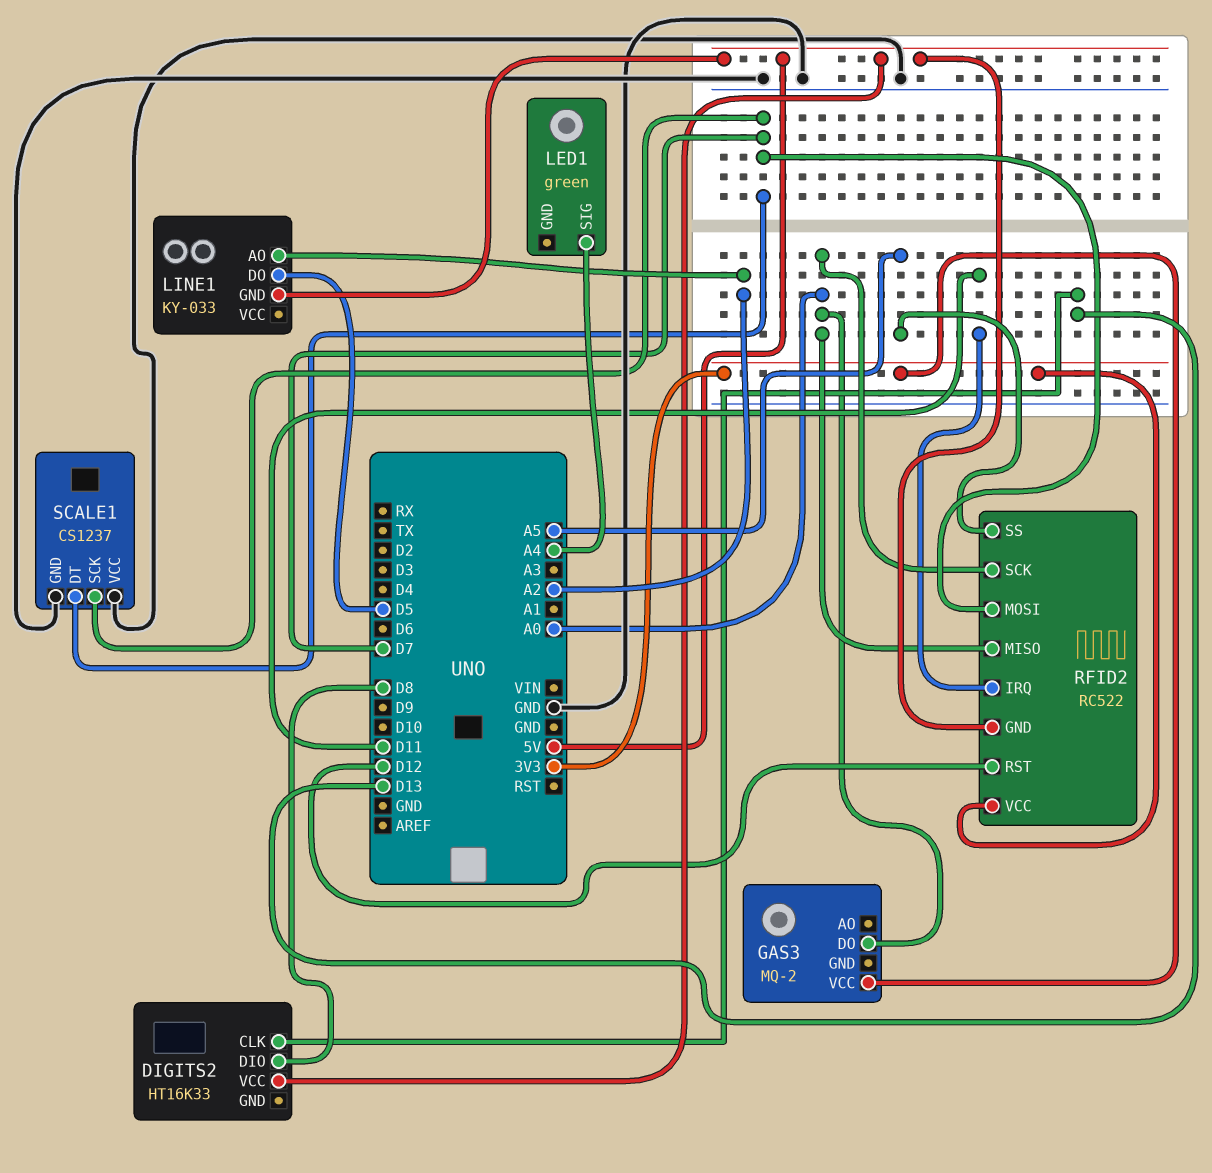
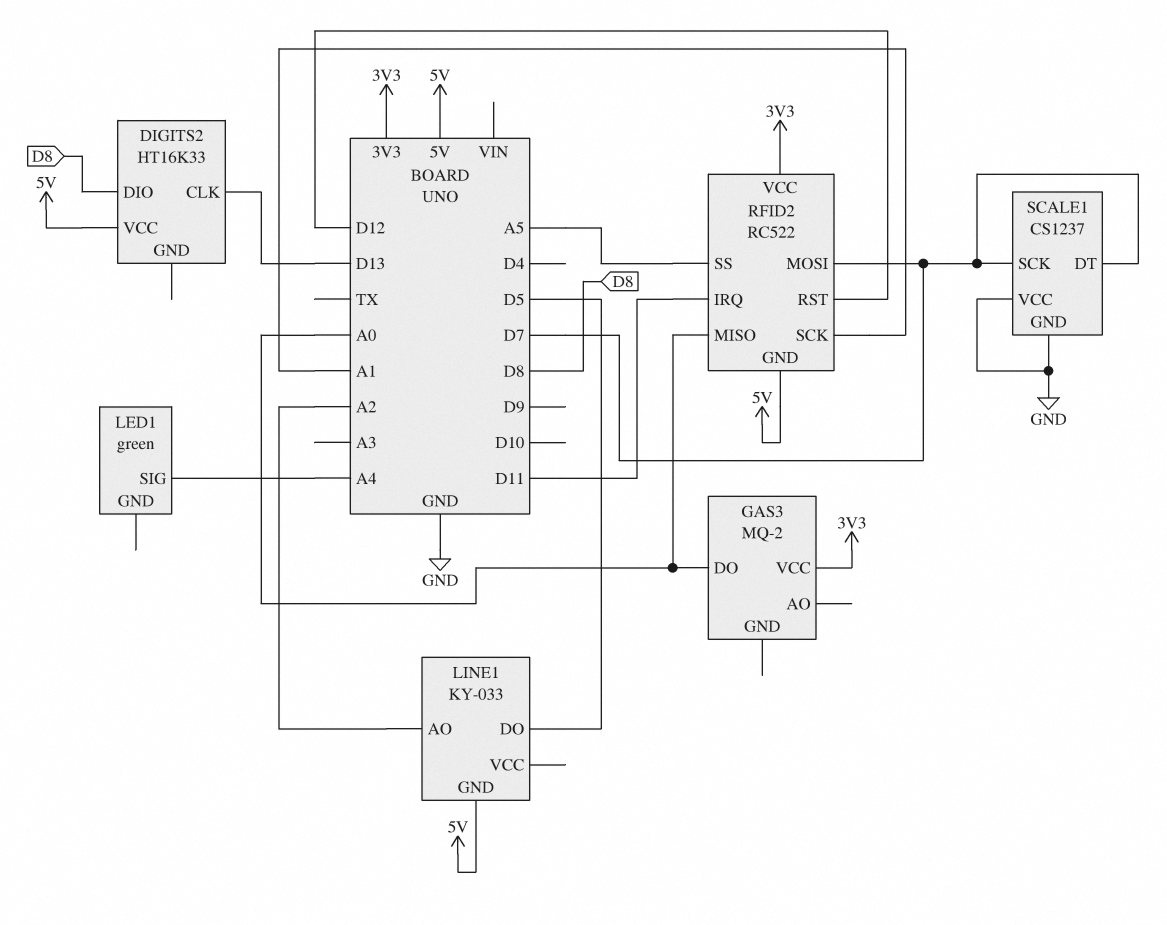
RFID2 pin SCK: A0 -> A1

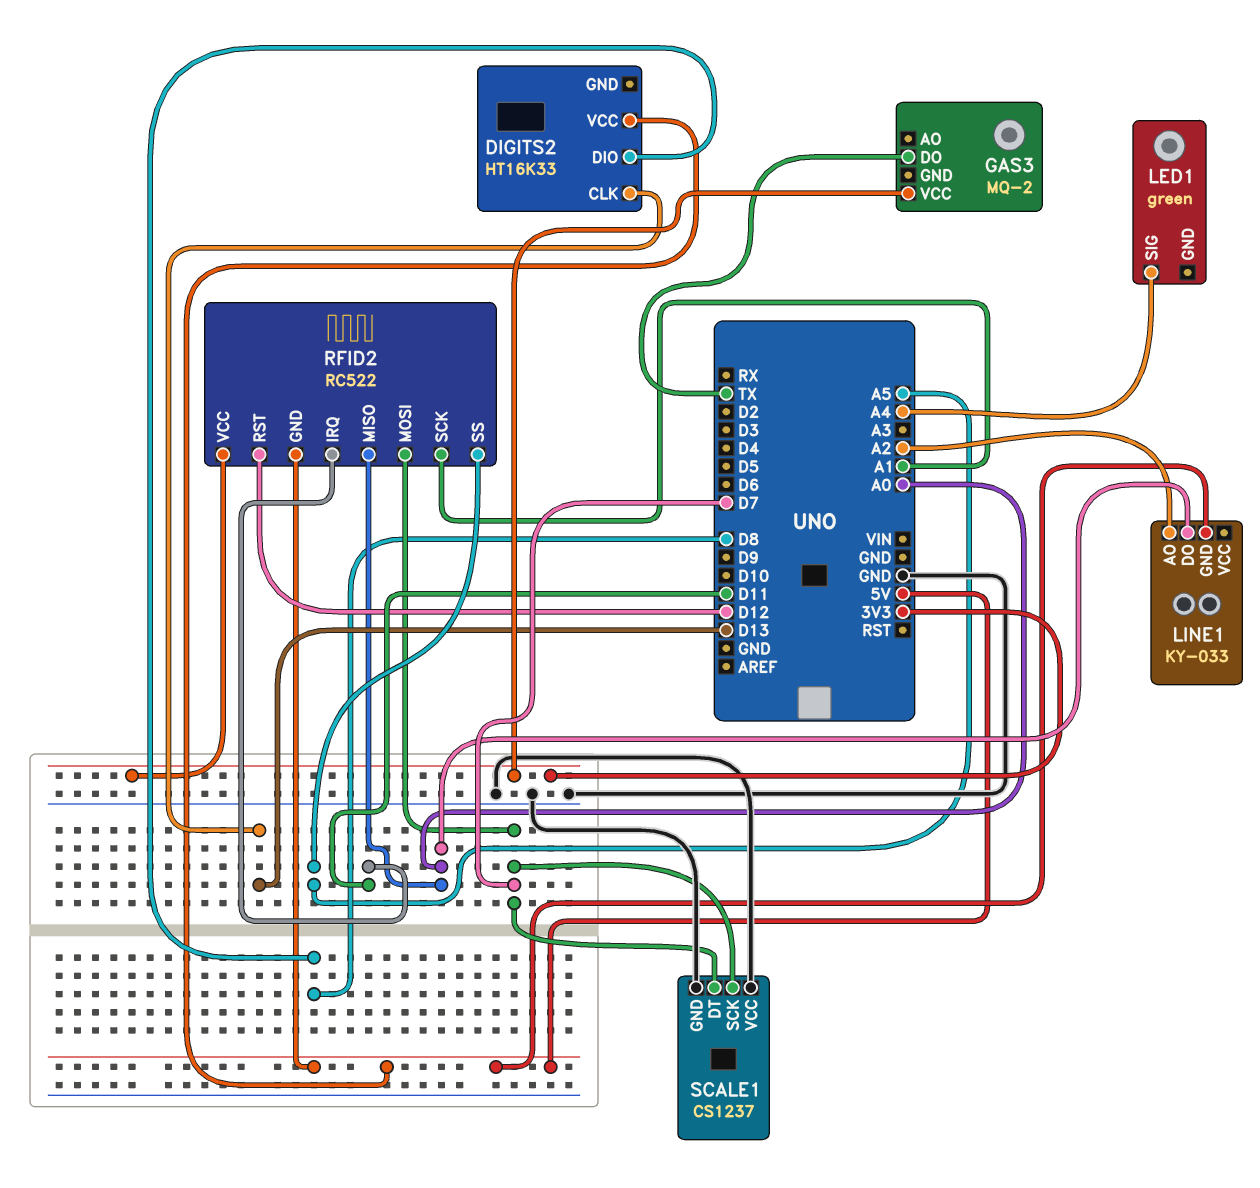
GAS3 pin DO: A0 -> TX
LINE1 pin DO: D5 -> A0

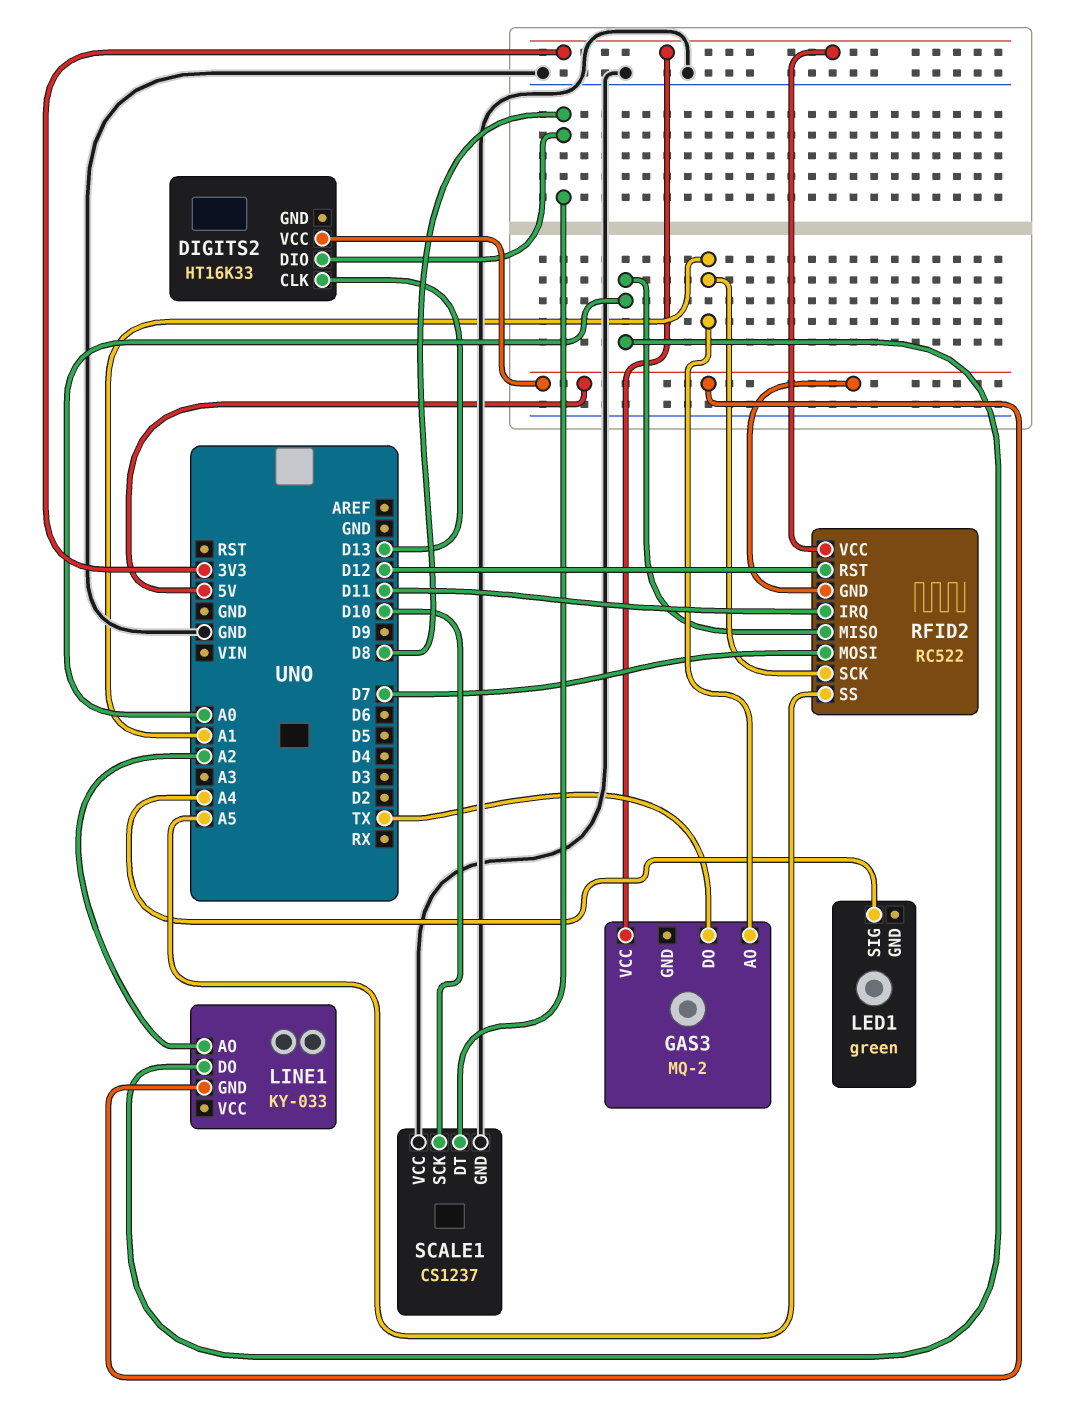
GAS3 pin AO: none -> A1
SCALE1 pin DT: D7 -> D8
SCALE1 pin SCK: D7 -> D10

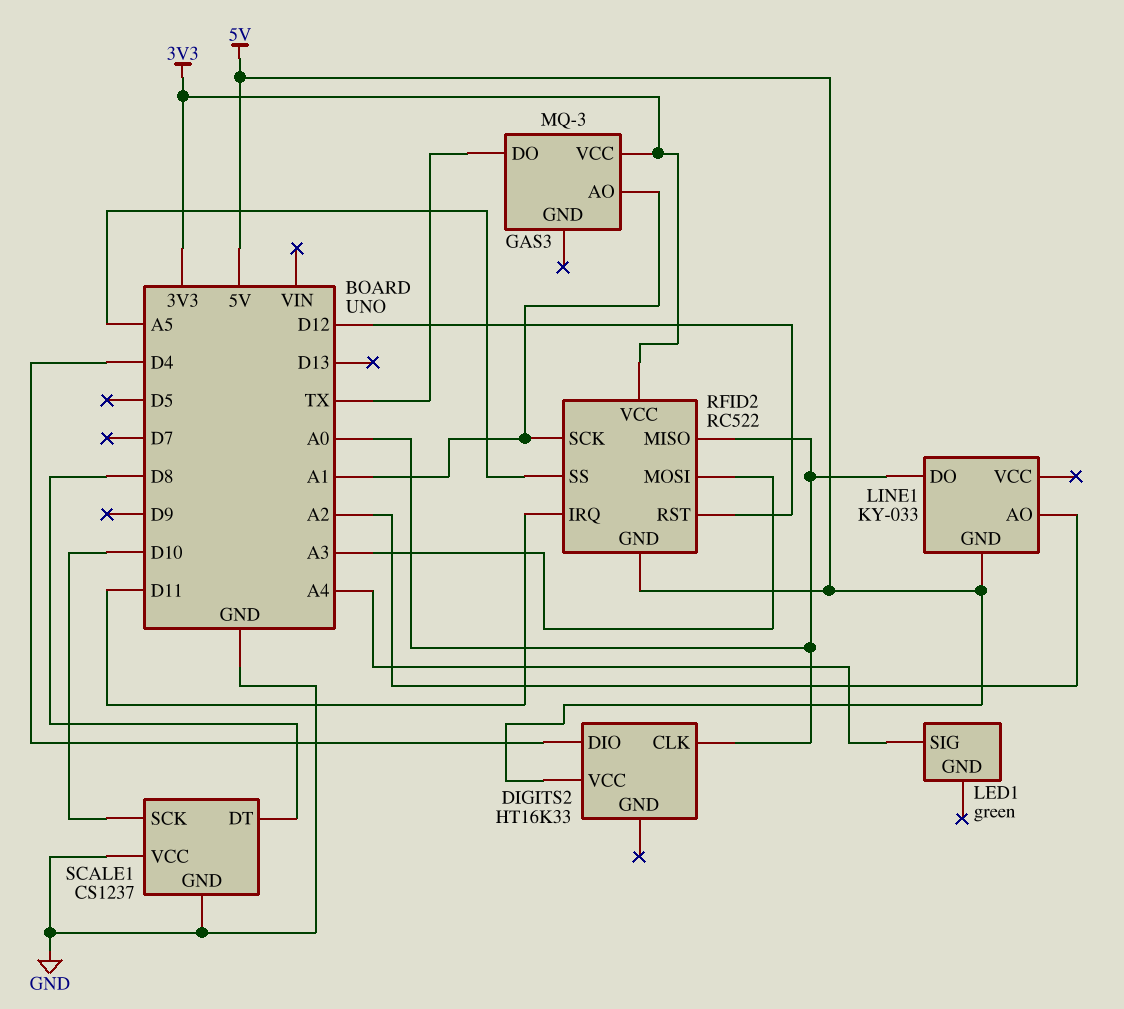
DIGITS2 pin CLK: D13 -> A0
DIGITS2 pin DIO: D8 -> D4
GAS3: MQ-2 -> MQ-3
RFID2 pin MOSI: D7 -> A3

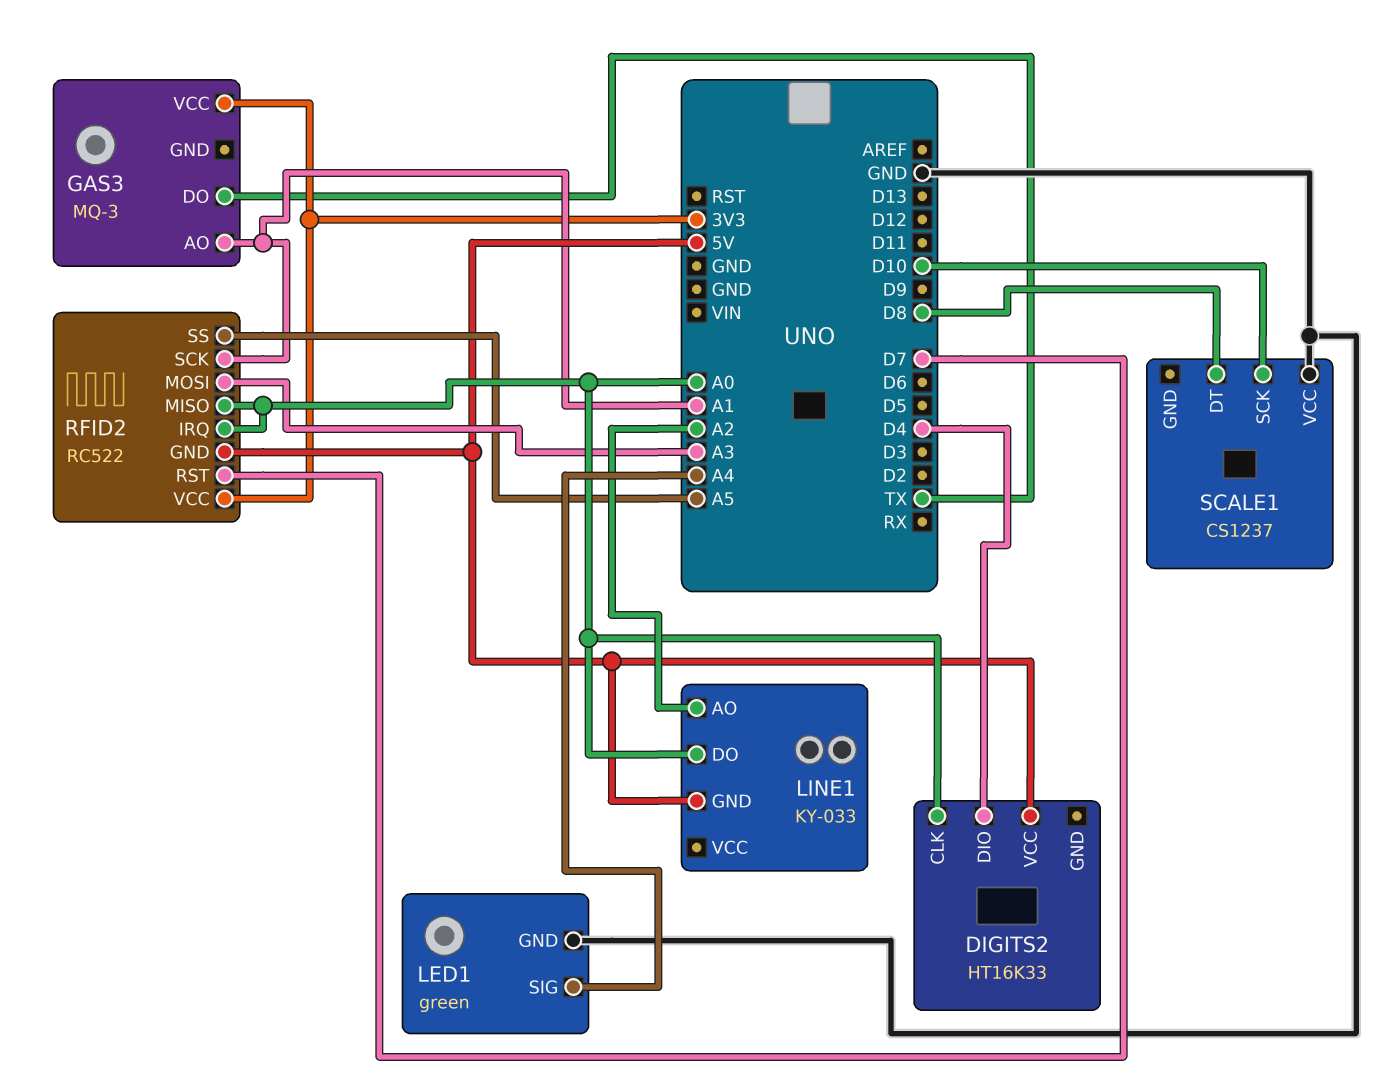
LED1 pin GND: none -> GND
RFID2 pin IRQ: D11 -> A0
RFID2 pin RST: D12 -> D7
SCALE1 pin GND: GND -> none

